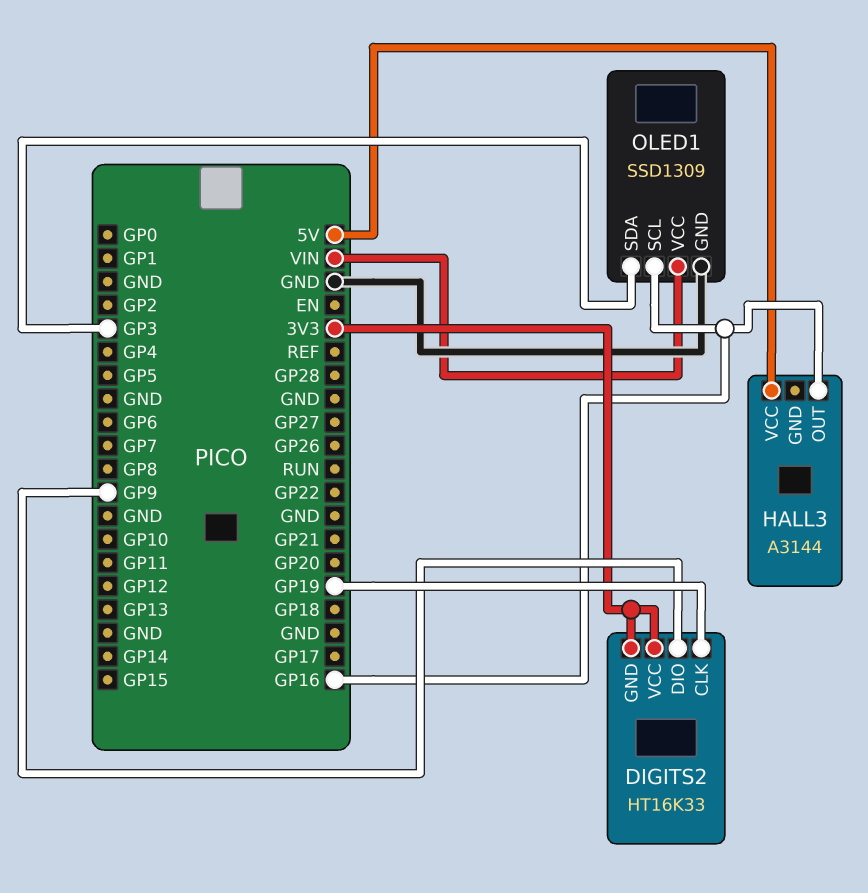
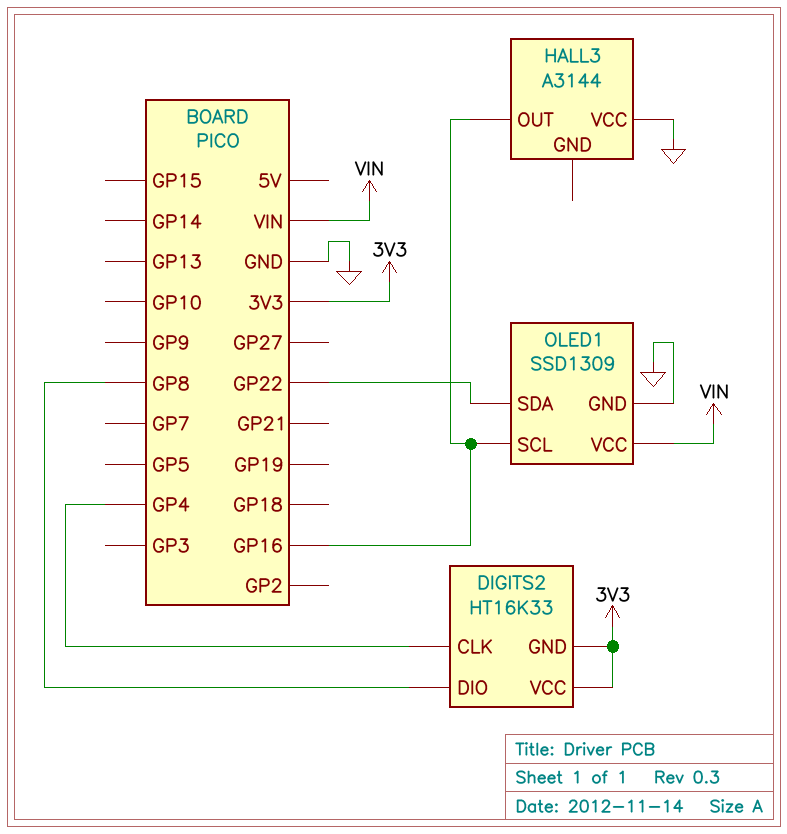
DIGITS2 pin CLK: GP19 -> GP4
DIGITS2 pin DIO: GP9 -> GP8
HALL3 pin VCC: 5V -> GND
OLED1 pin SDA: GP3 -> GP22

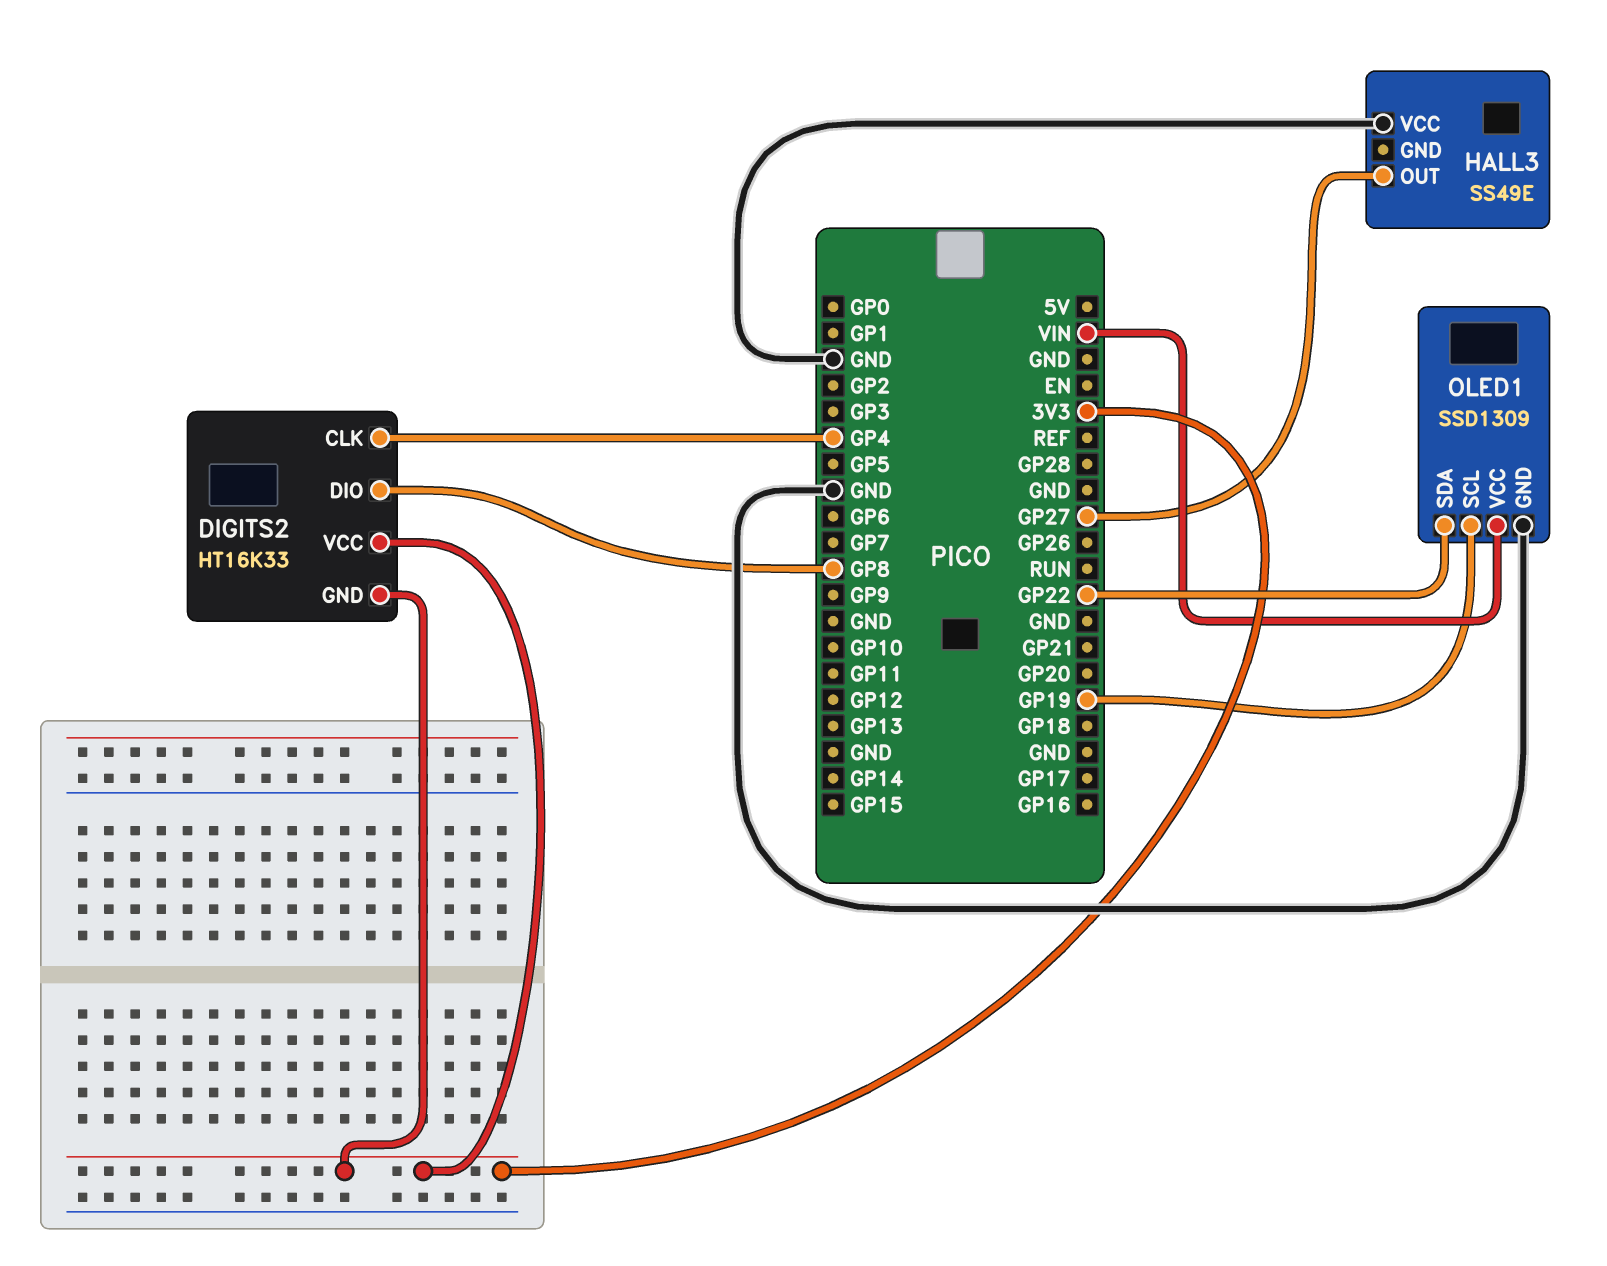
HALL3: A3144 -> SS49E
HALL3 pin OUT: GP16 -> GP27
OLED1 pin SCL: GP16 -> GP19

